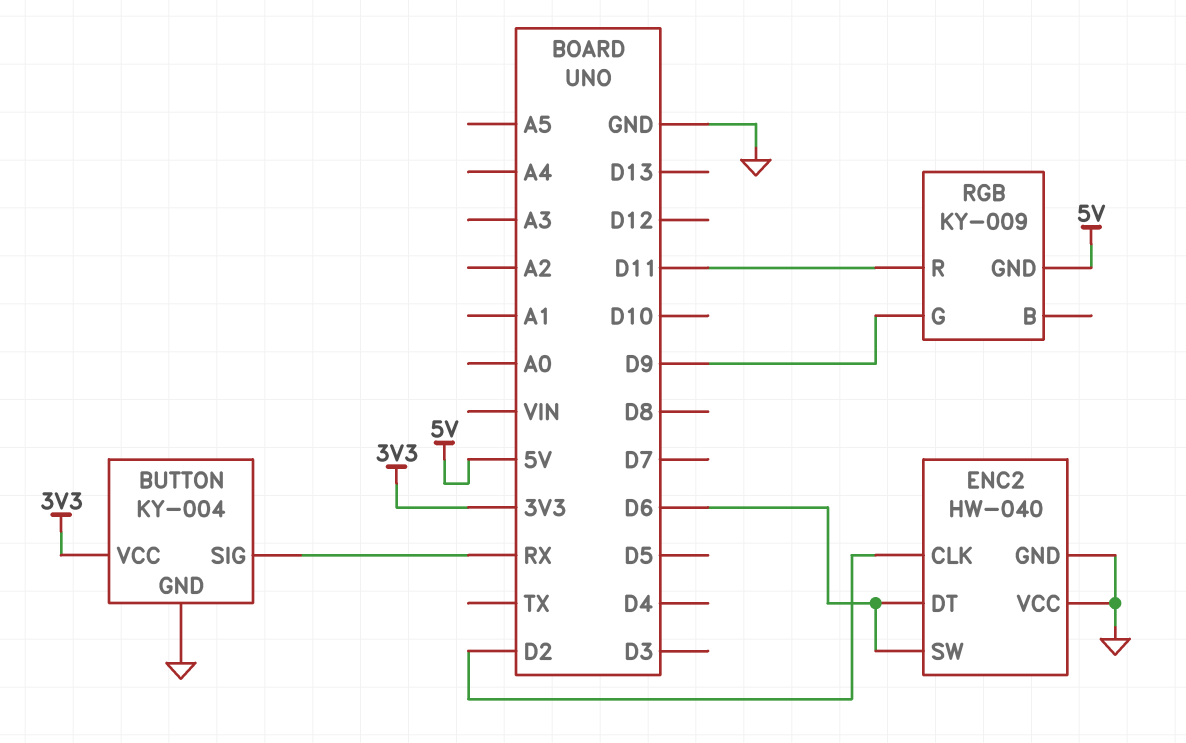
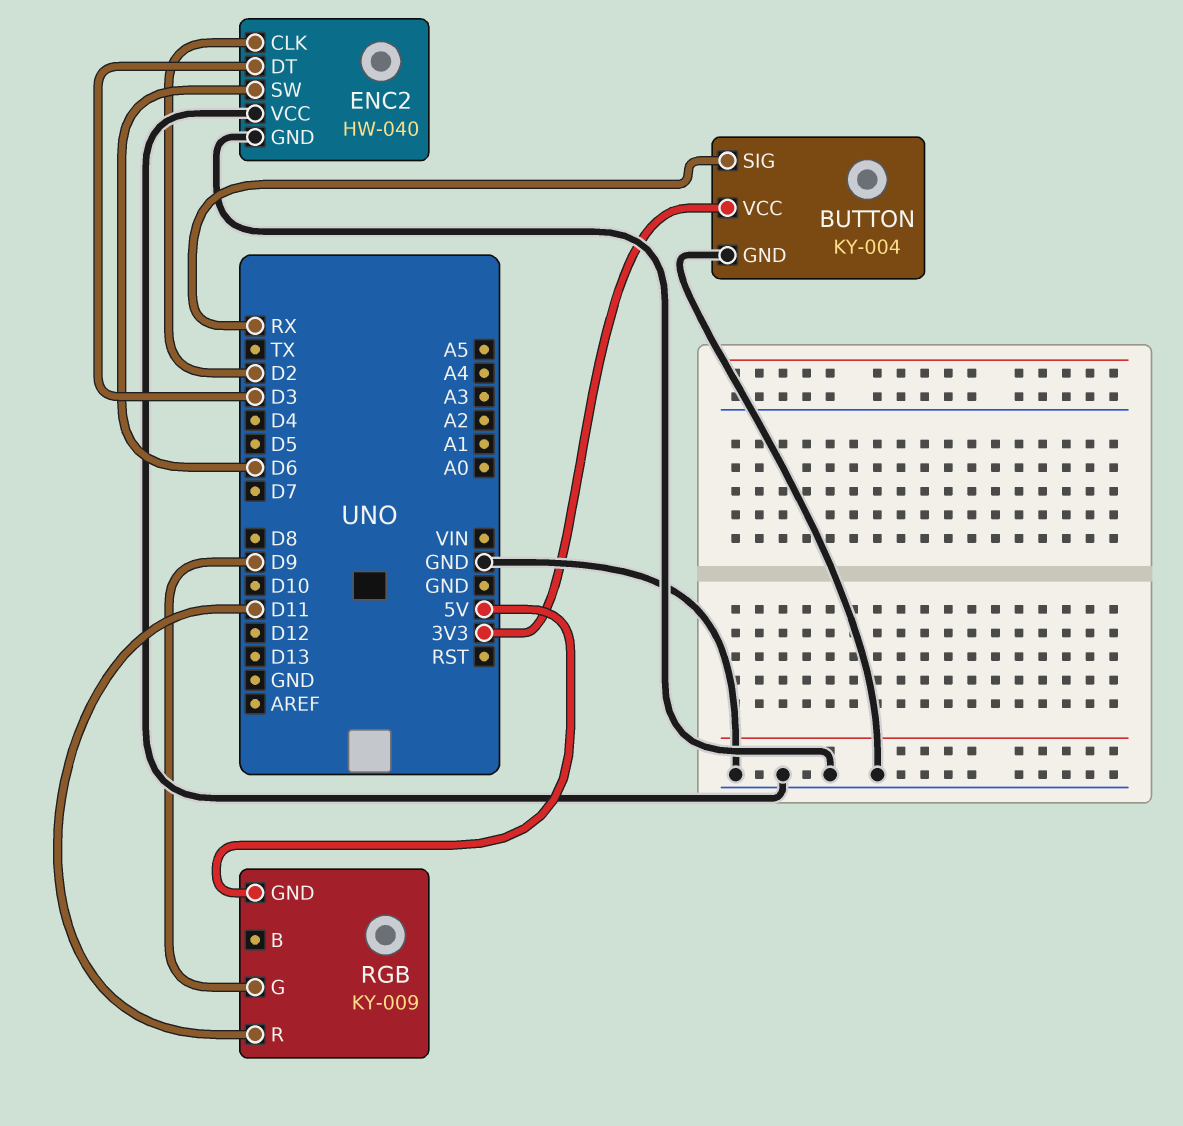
ENC2 pin DT: D6 -> D3

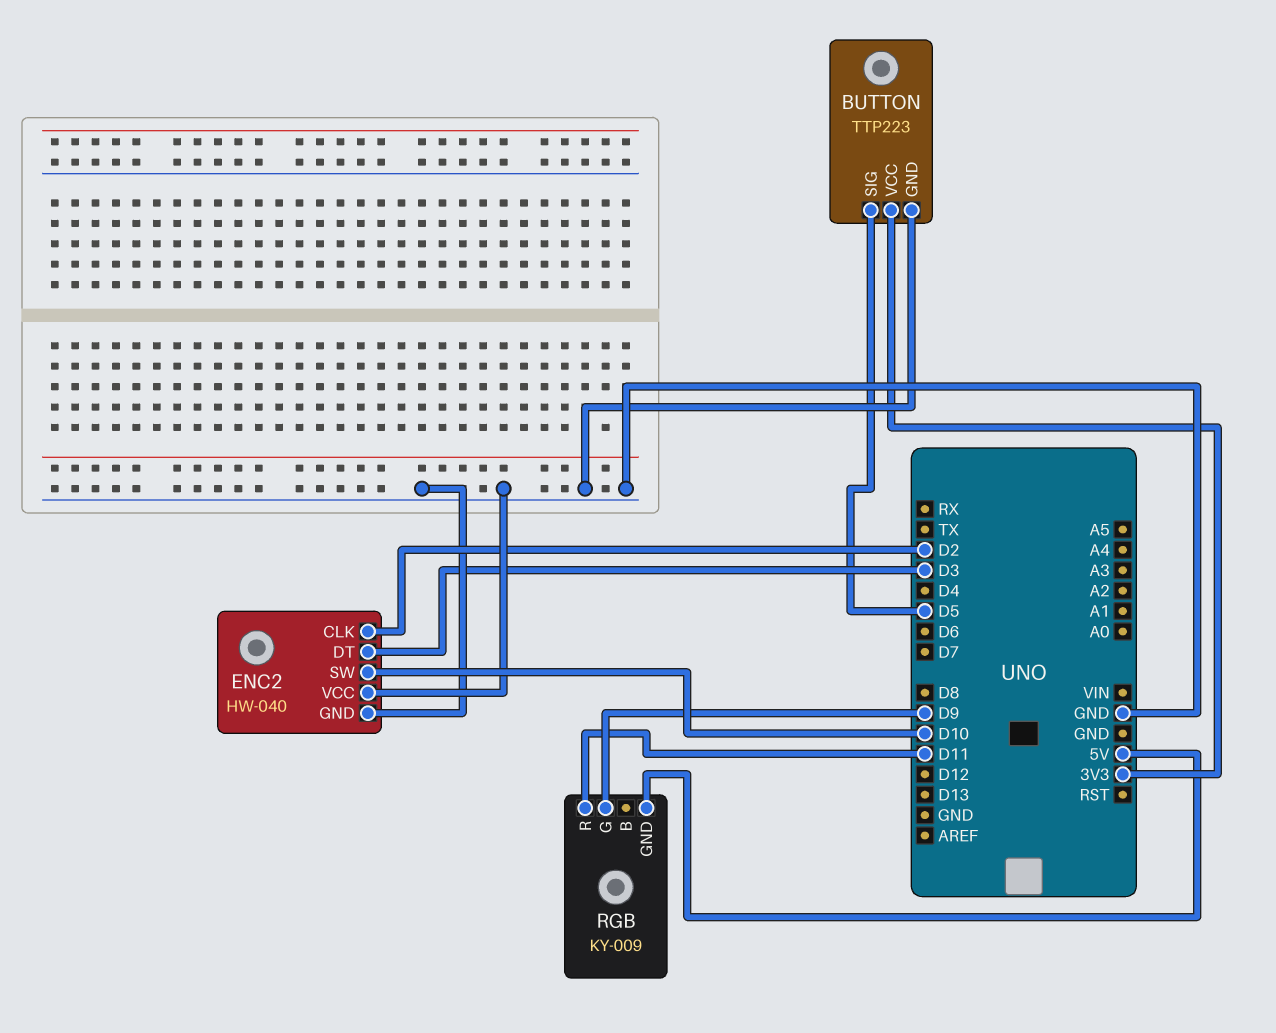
BUTTON: KY-004 -> TTP223
BUTTON pin SIG: RX -> D5
ENC2 pin SW: D6 -> D10

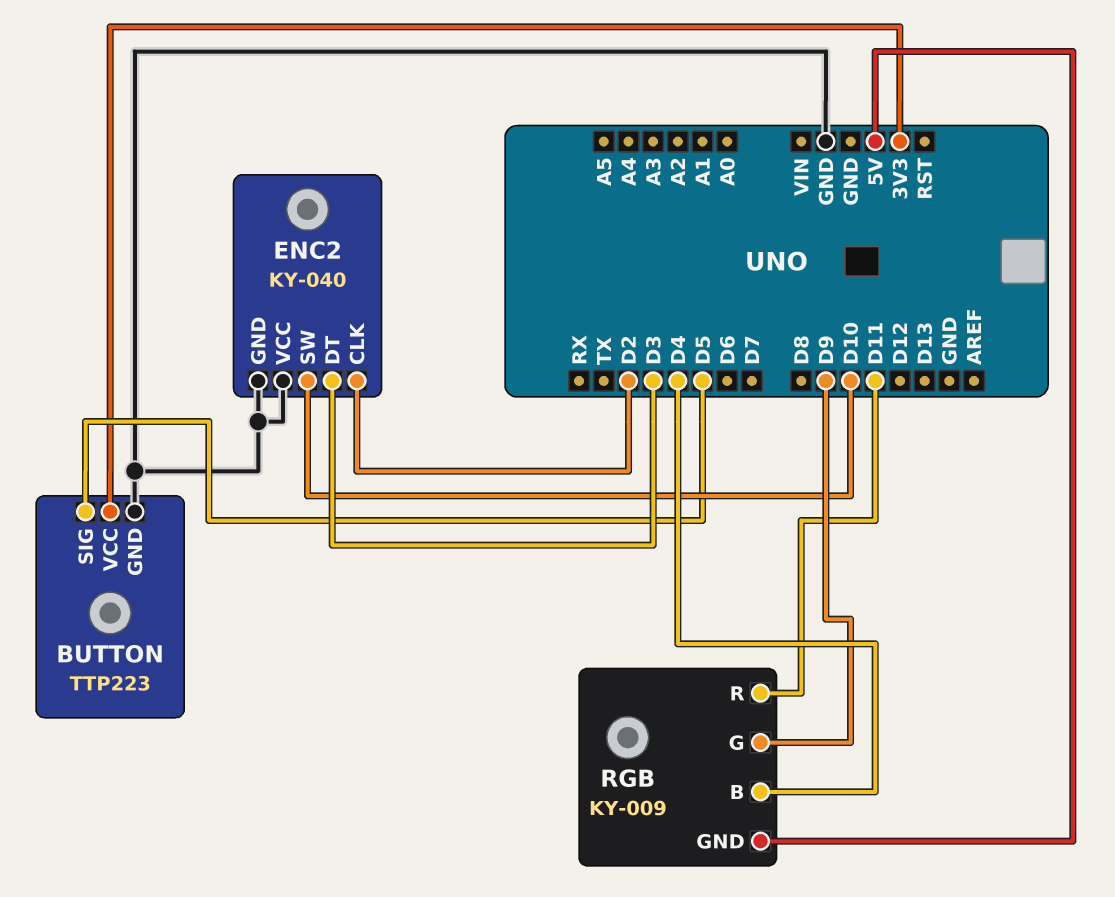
ENC2: HW-040 -> KY-040
RGB pin B: none -> D4

